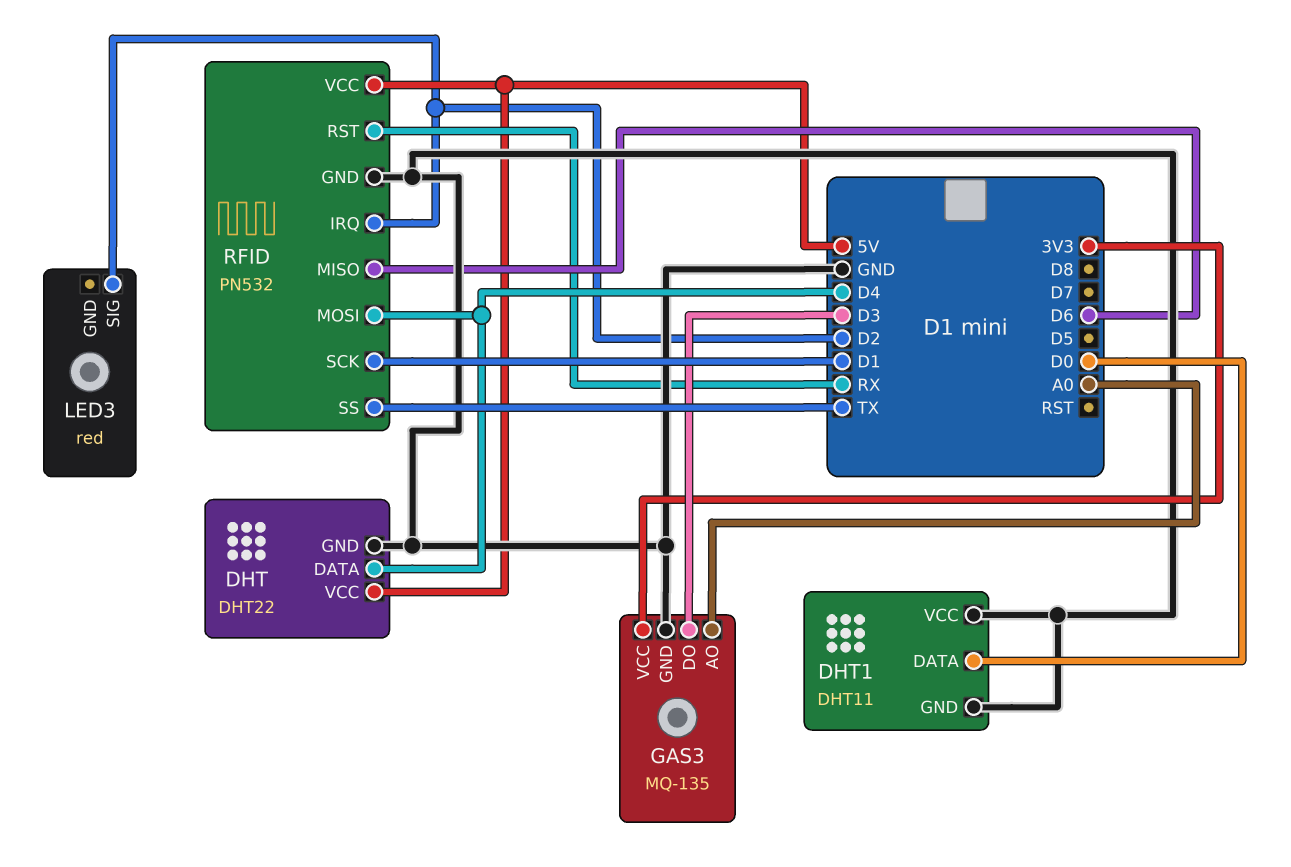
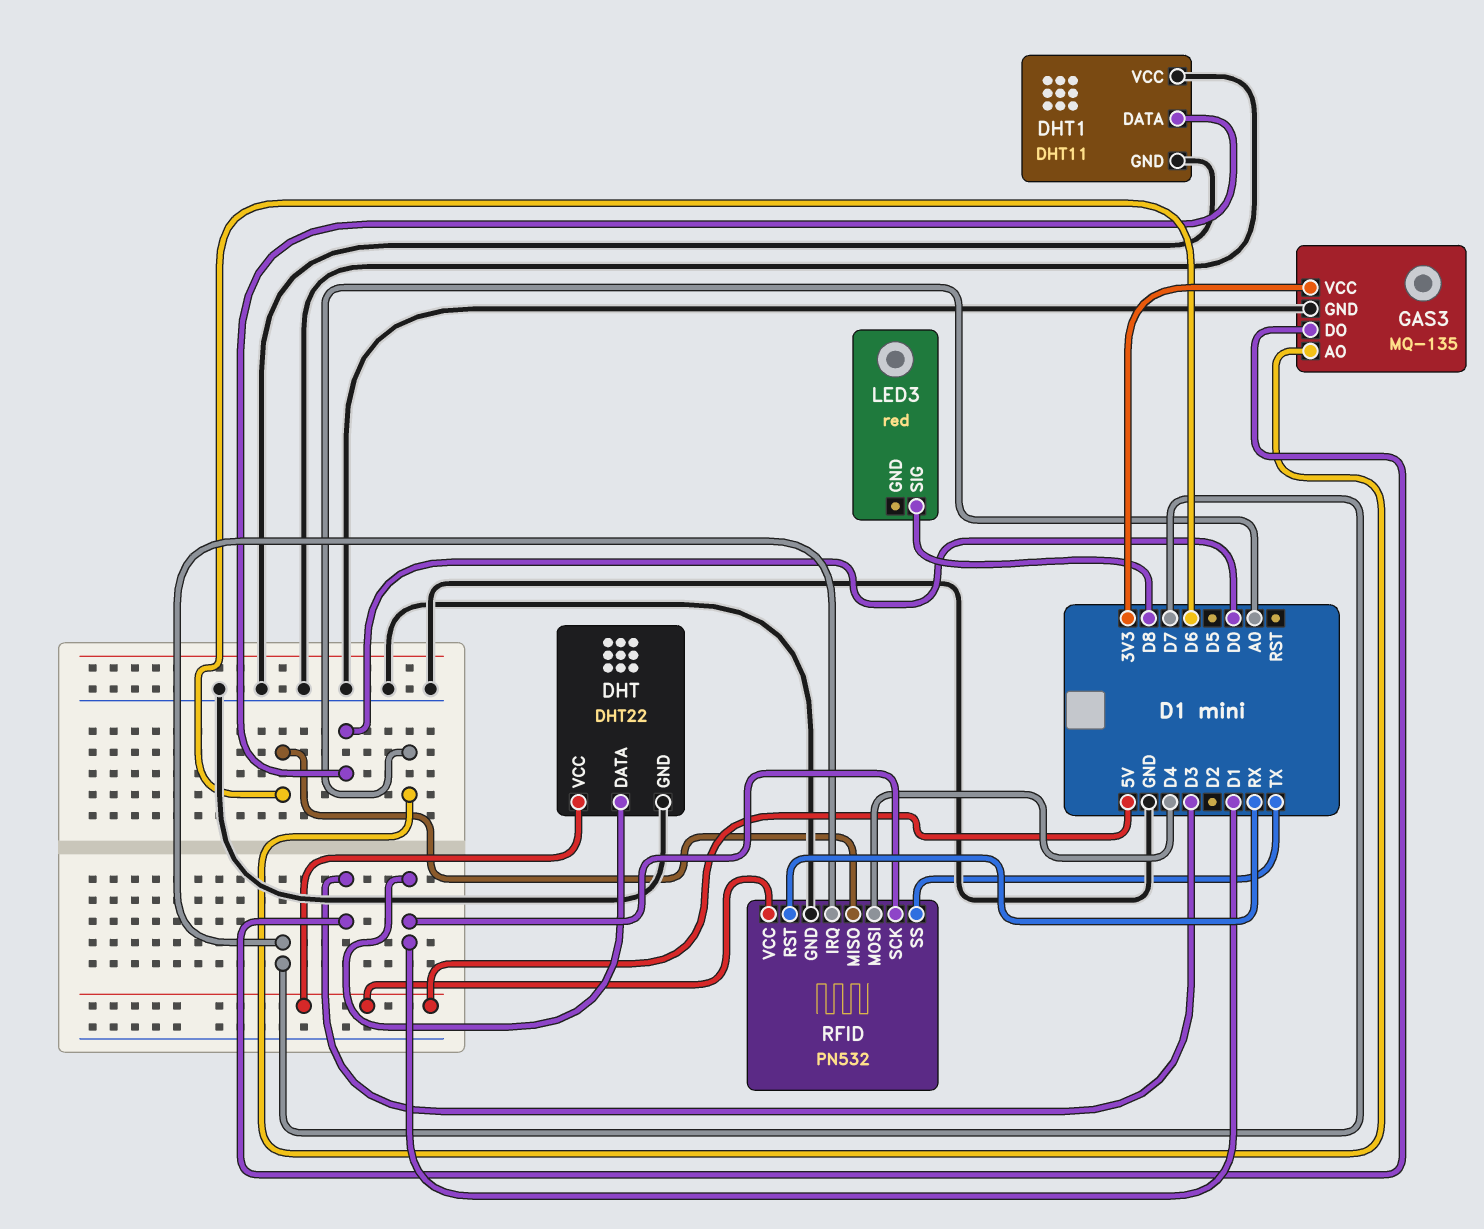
DHT pin DATA: D4 -> D1
LED3 pin SIG: D2 -> D8
RFID pin IRQ: D2 -> D7

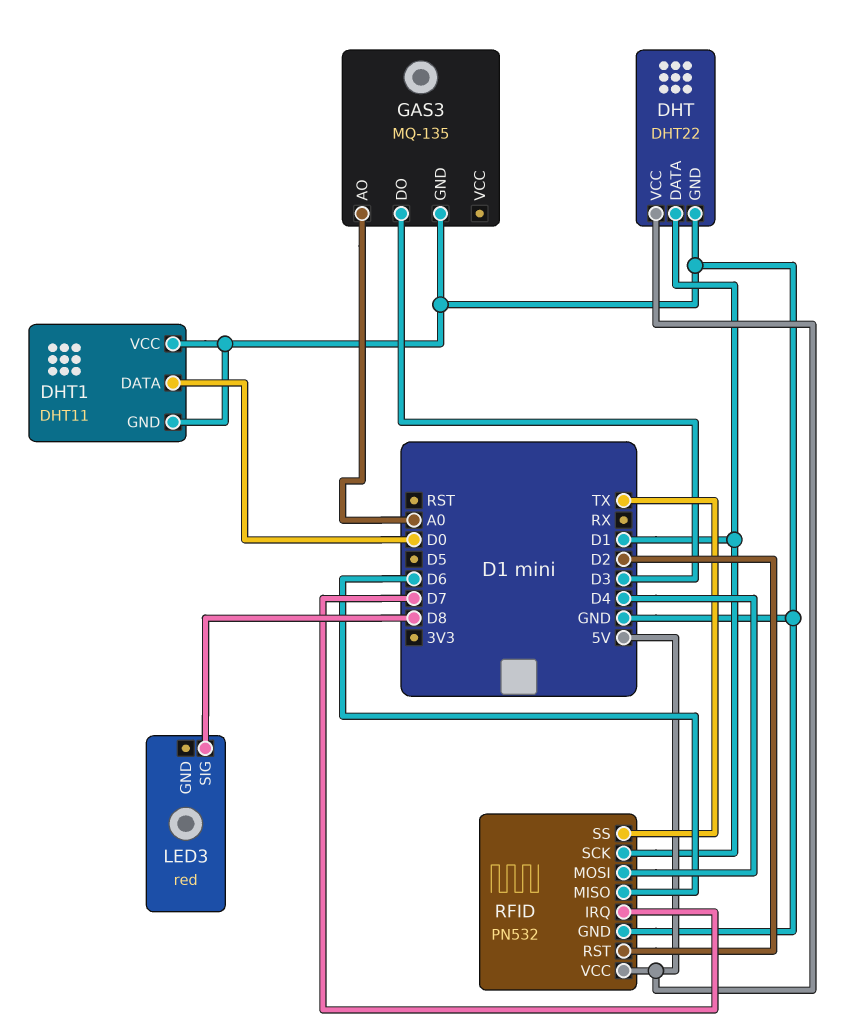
GAS3 pin VCC: 3V3 -> none
RFID pin RST: RX -> D2

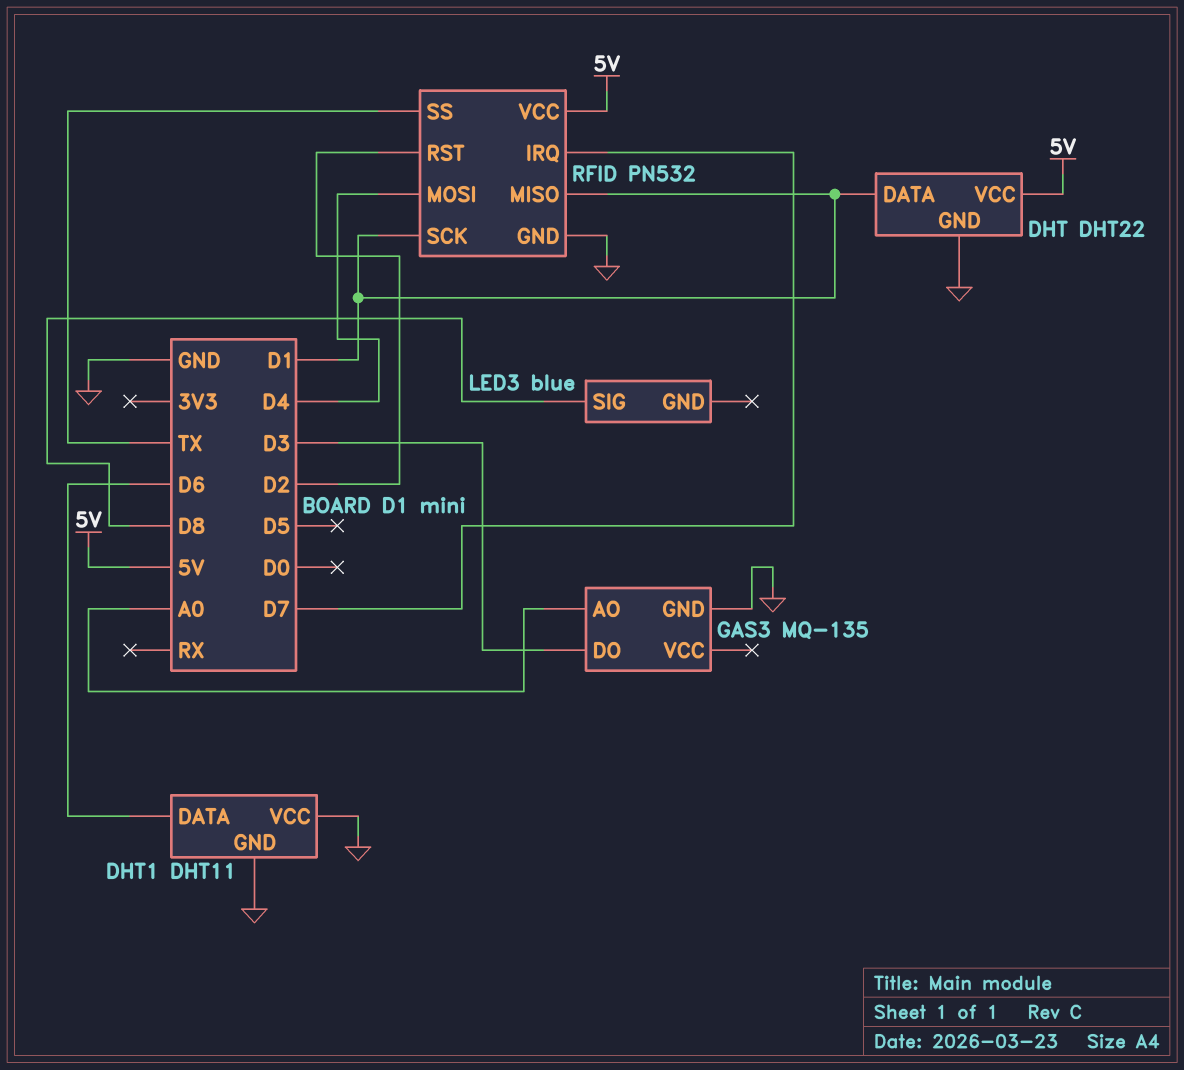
DHT1 pin DATA: D0 -> D6
LED3: red -> blue
RFID pin MISO: D6 -> D1

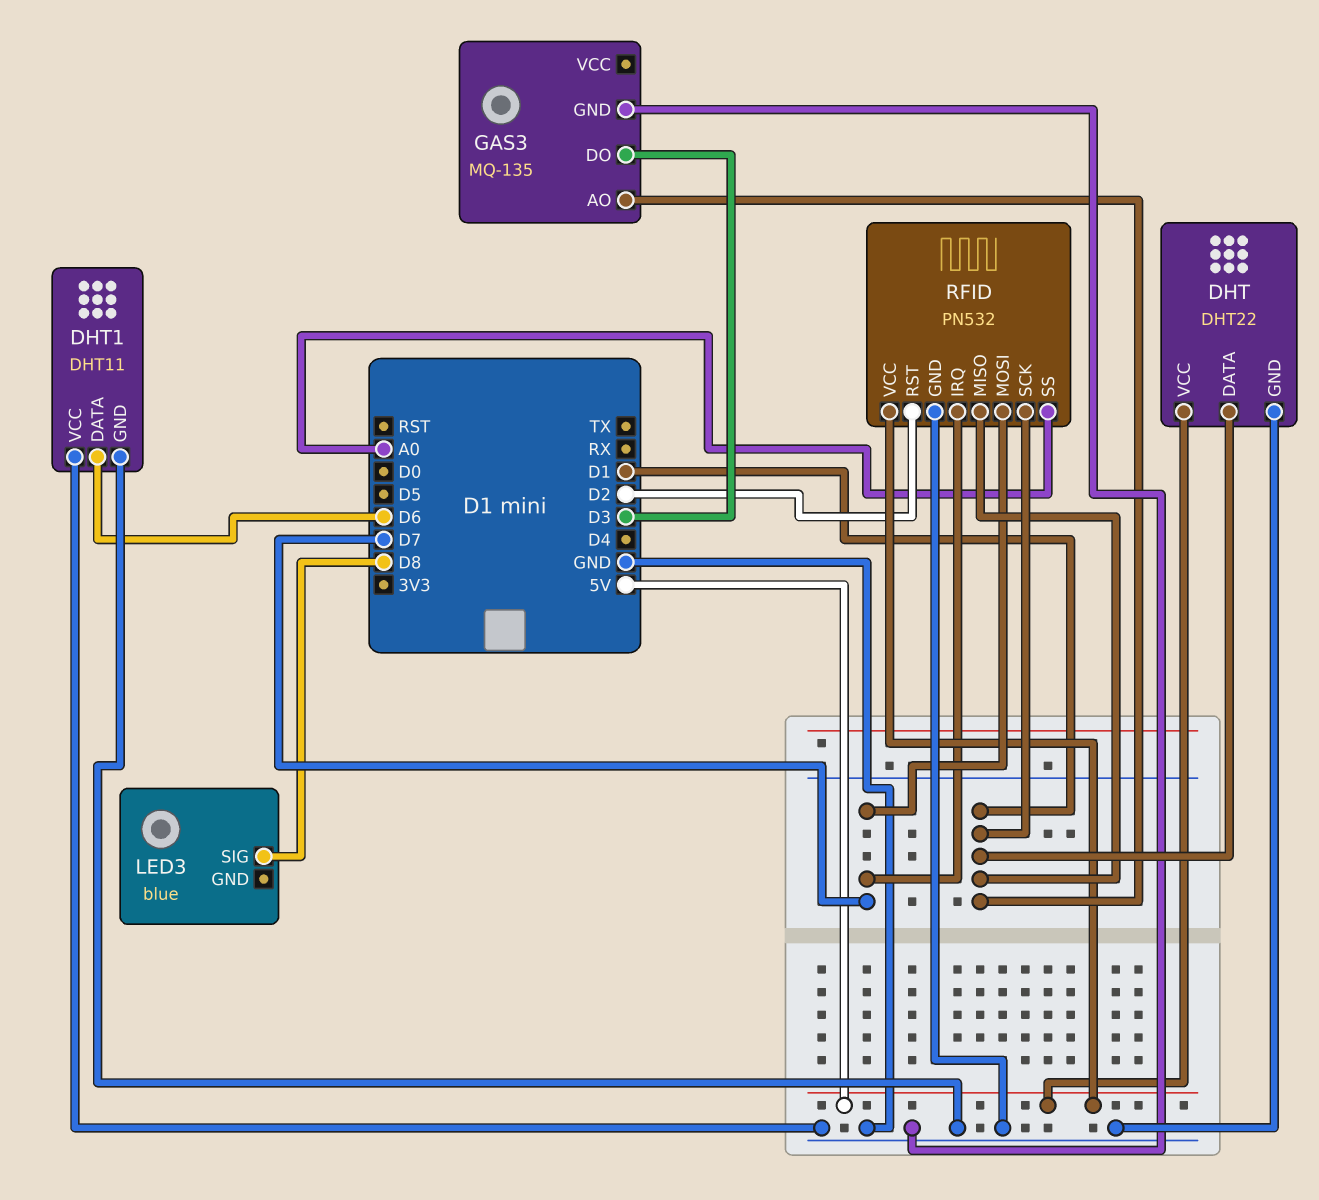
GAS3 pin AO: A0 -> D1
RFID pin MOSI: D4 -> D7
RFID pin SS: TX -> A0

